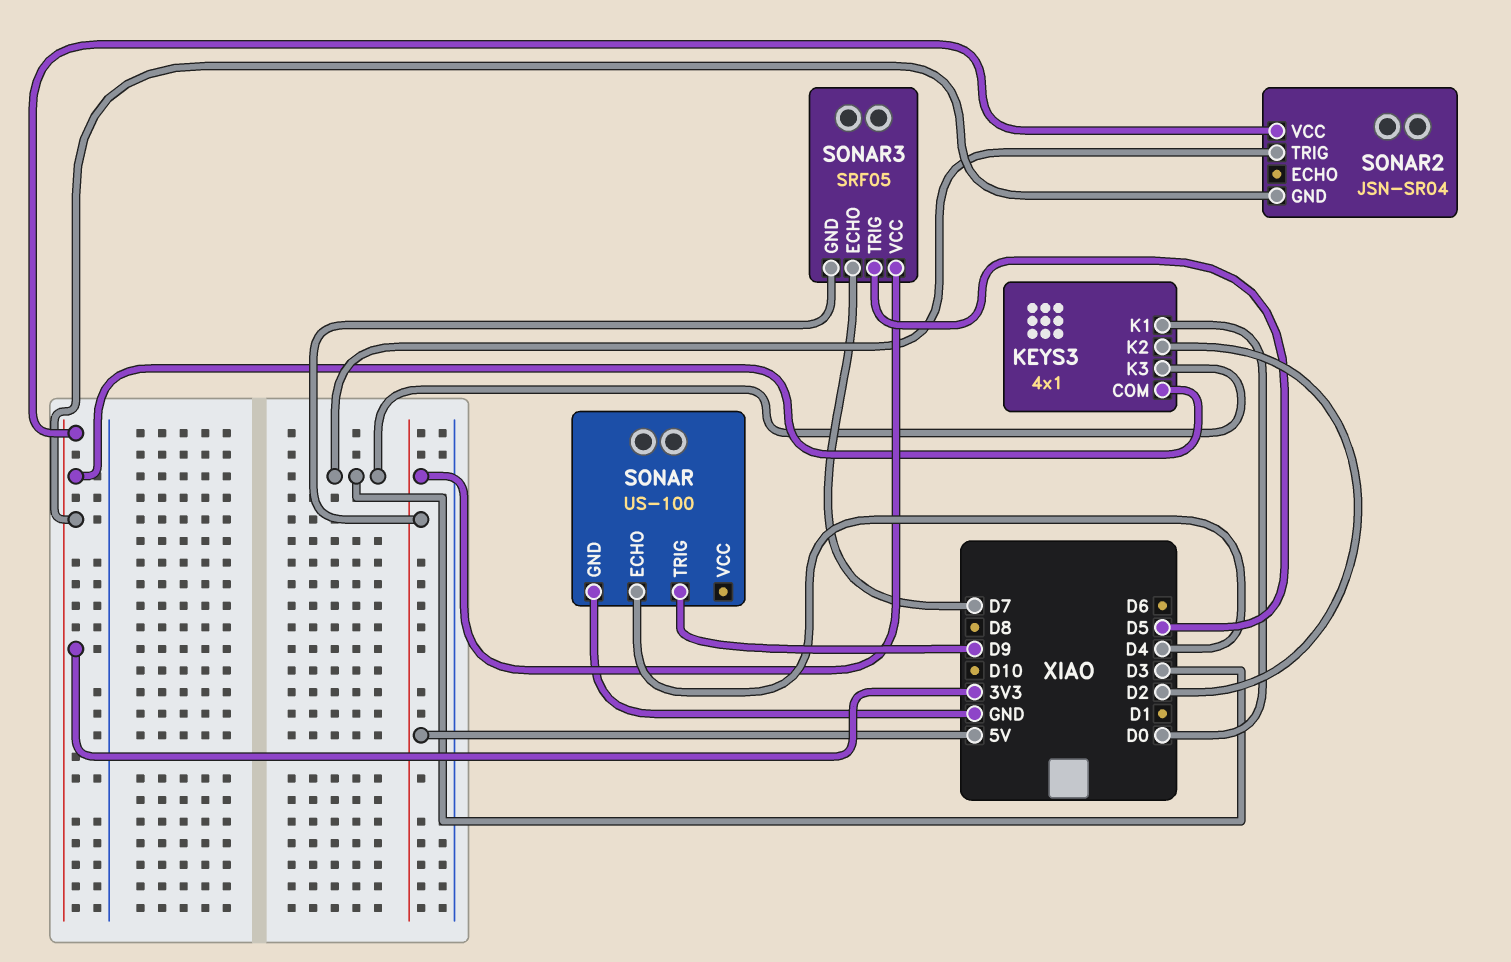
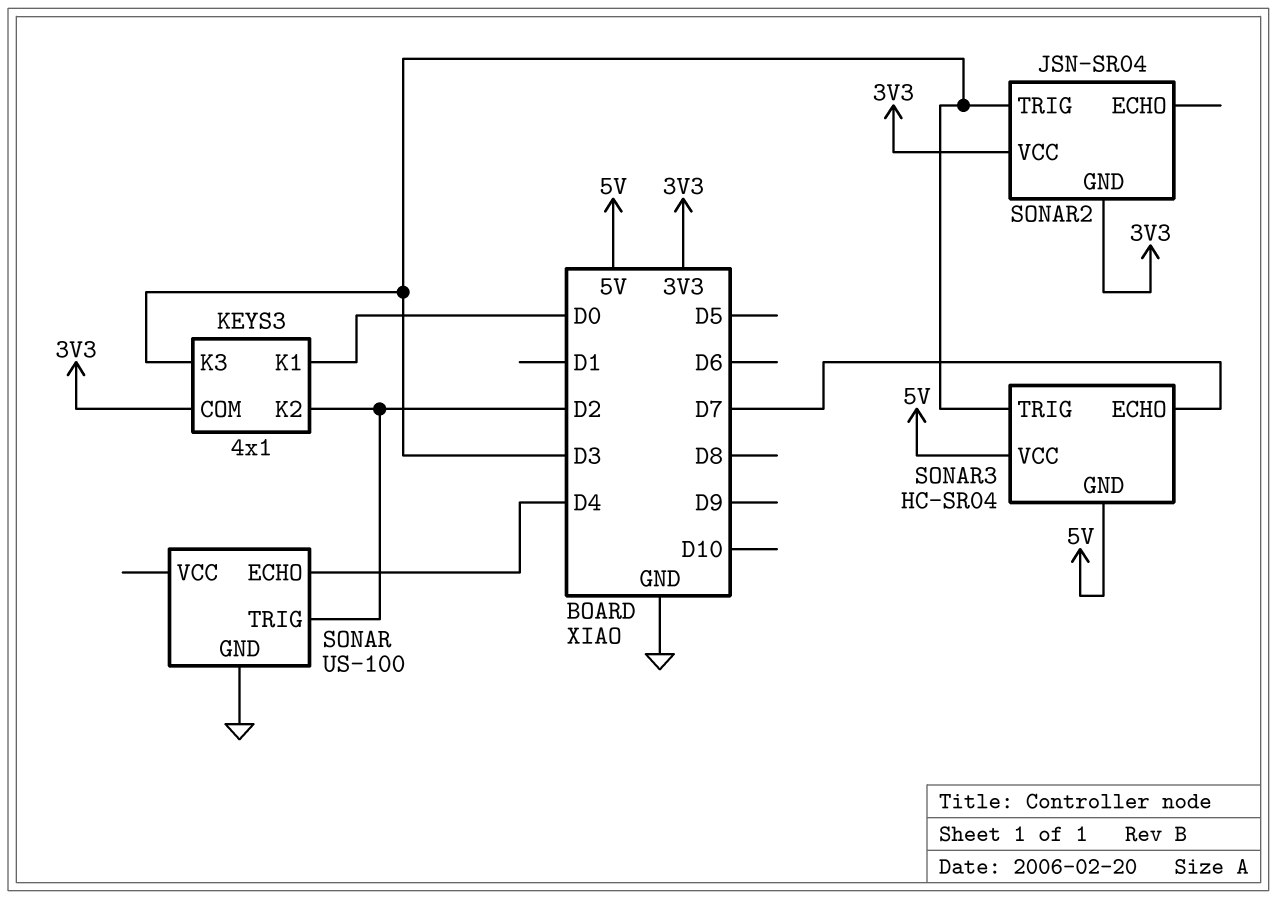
SONAR pin TRIG: D9 -> D2
SONAR3: SRF05 -> HC-SR04
SONAR3 pin TRIG: D5 -> D3

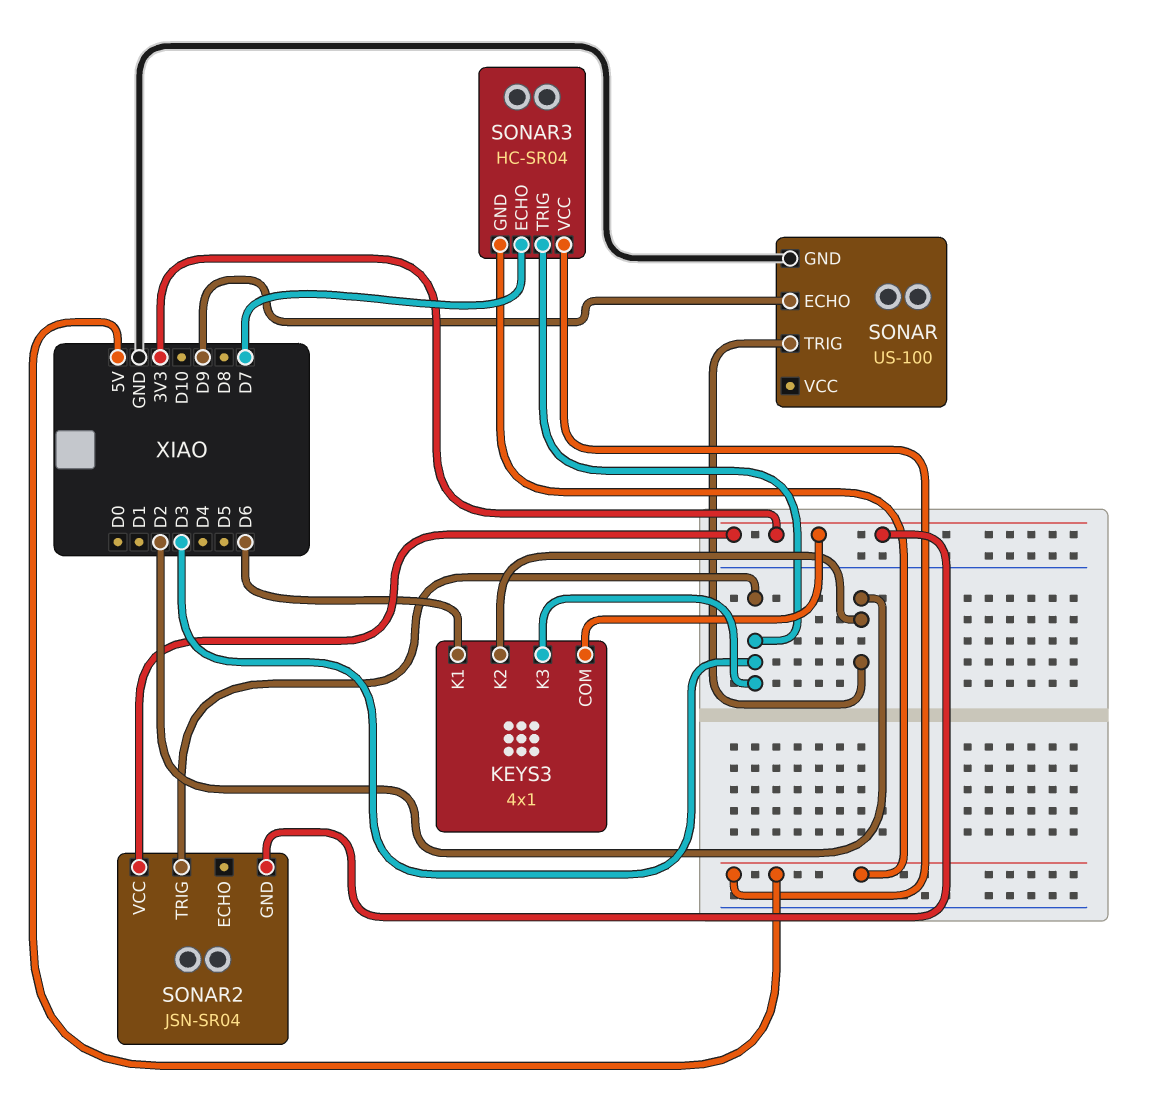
KEYS3 pin K1: D0 -> D6
SONAR pin ECHO: D4 -> D9

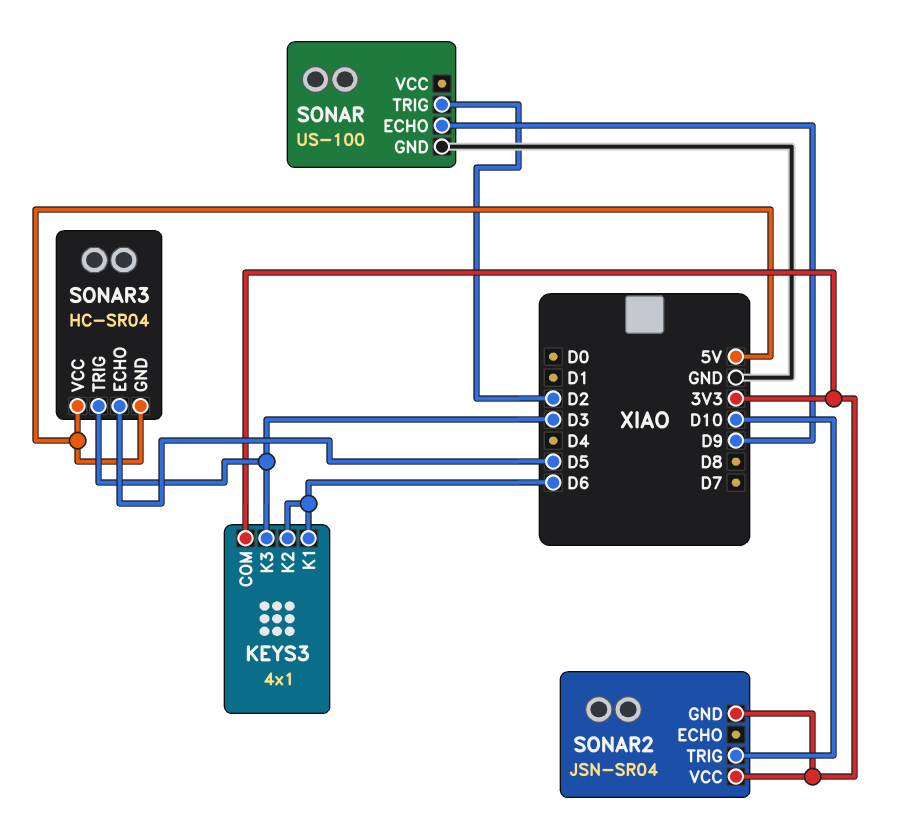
KEYS3 pin K2: D2 -> D6
SONAR2 pin TRIG: D3 -> D10
SONAR3 pin ECHO: D7 -> D5

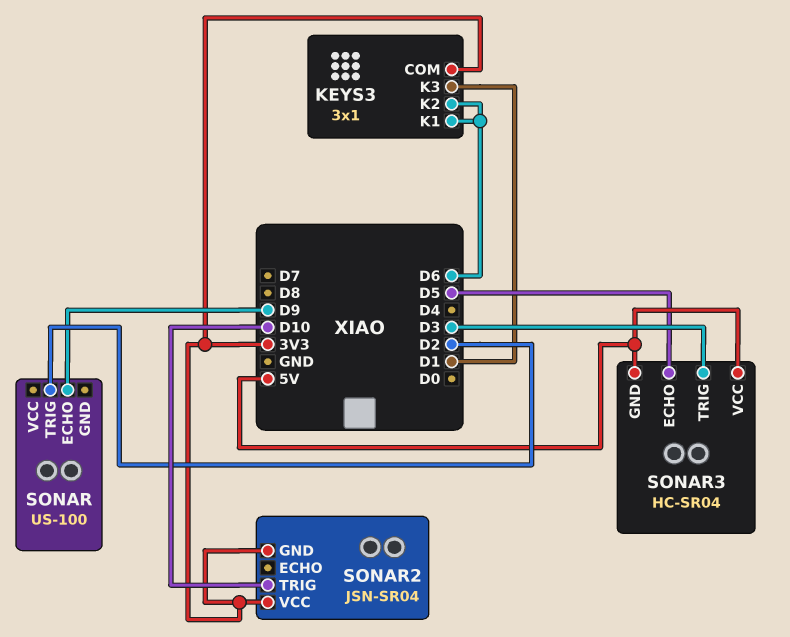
KEYS3: 4x1 -> 3x1
KEYS3 pin K3: D3 -> D1
SONAR pin GND: GND -> none

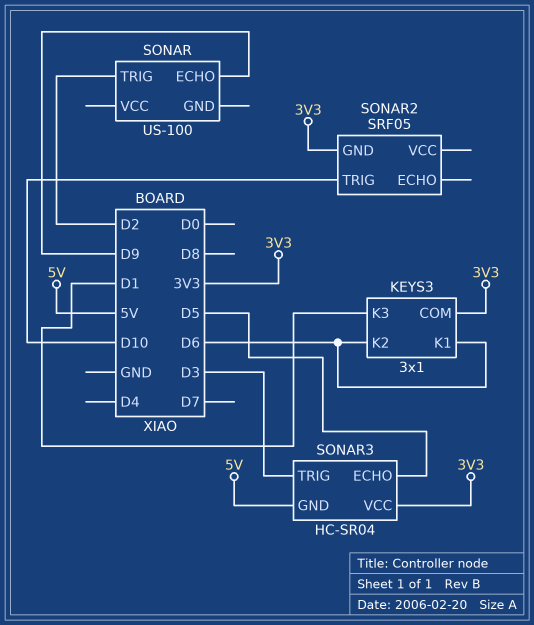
SONAR2: JSN-SR04 -> SRF05
SONAR2 pin VCC: 3V3 -> none
SONAR3 pin VCC: 5V -> 3V3

